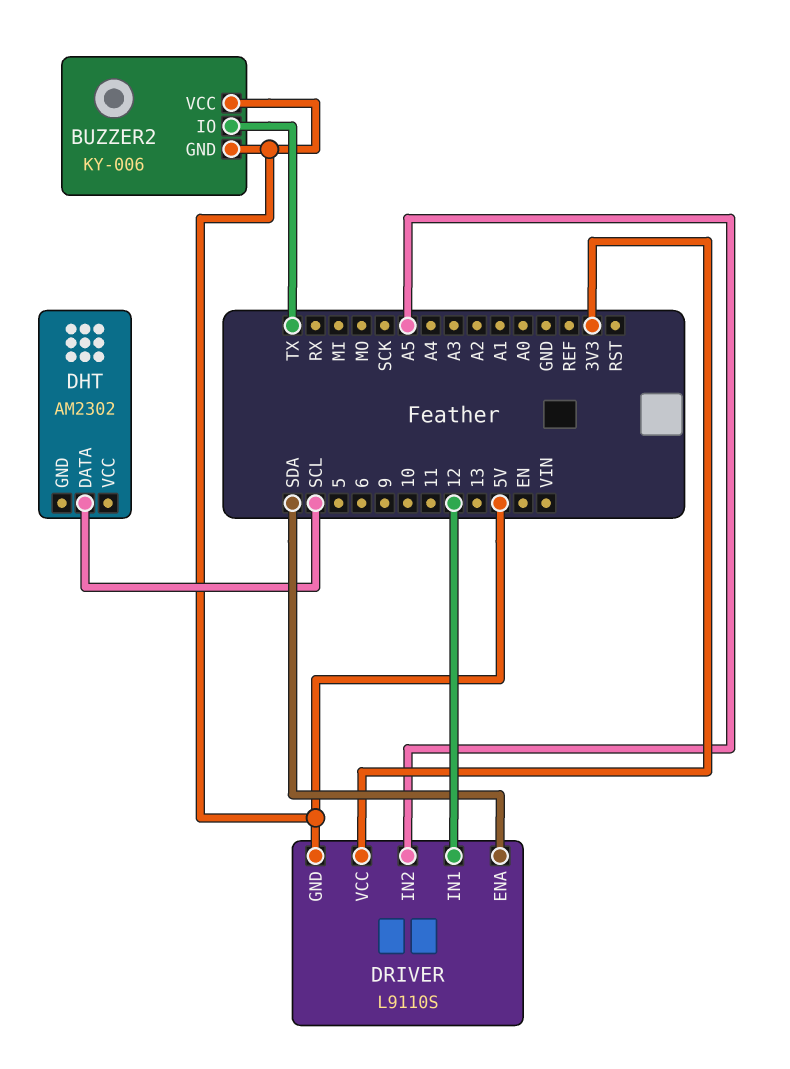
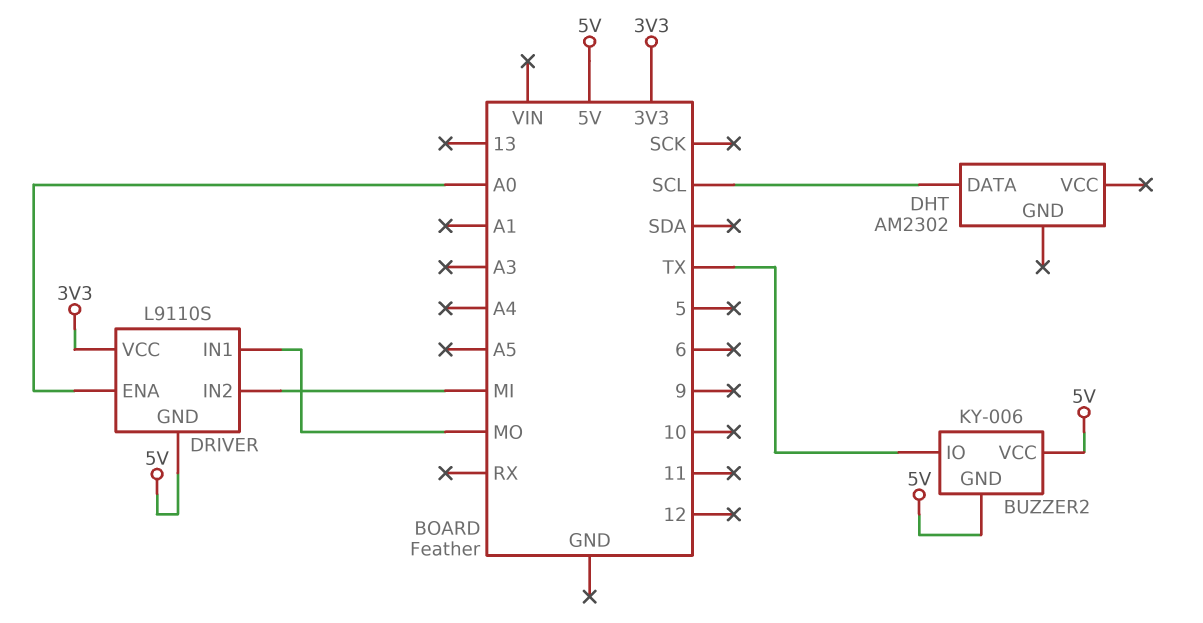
DRIVER pin ENA: SDA -> A0
DRIVER pin IN1: 12 -> MO
DRIVER pin IN2: A5 -> MI

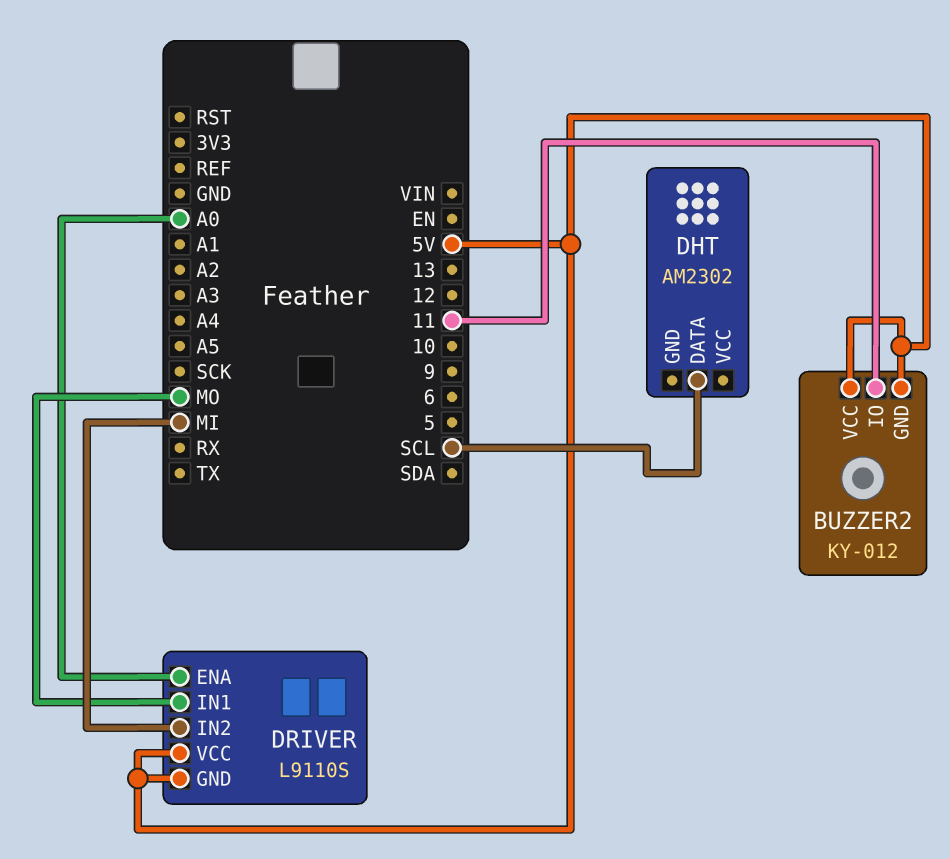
BUZZER2: KY-006 -> KY-012
BUZZER2 pin IO: TX -> 11
DRIVER pin VCC: 3V3 -> 5V

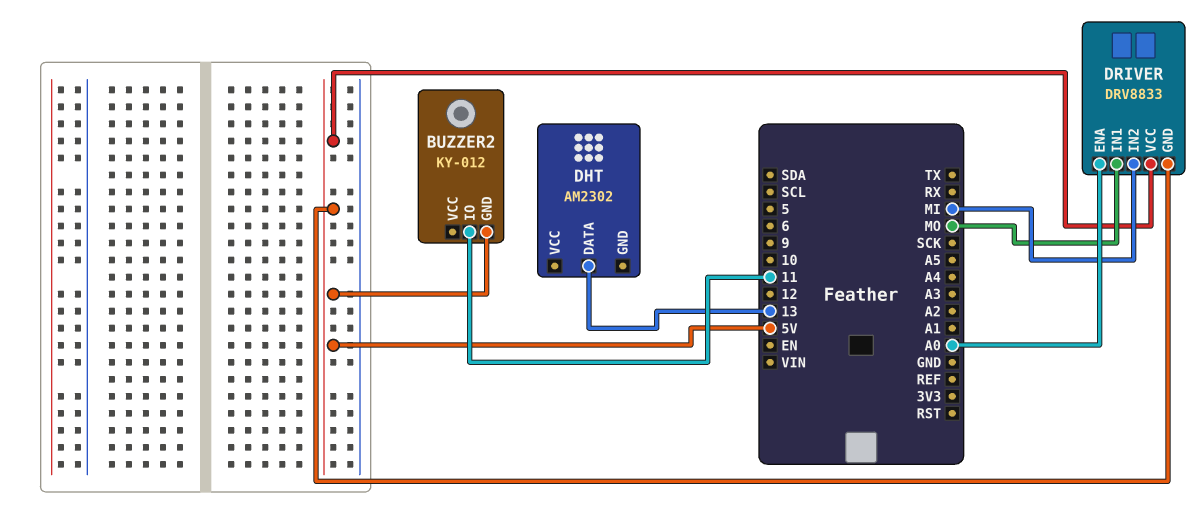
BUZZER2 pin VCC: 5V -> none
DHT pin DATA: SCL -> 13
DRIVER: L9110S -> DRV8833

